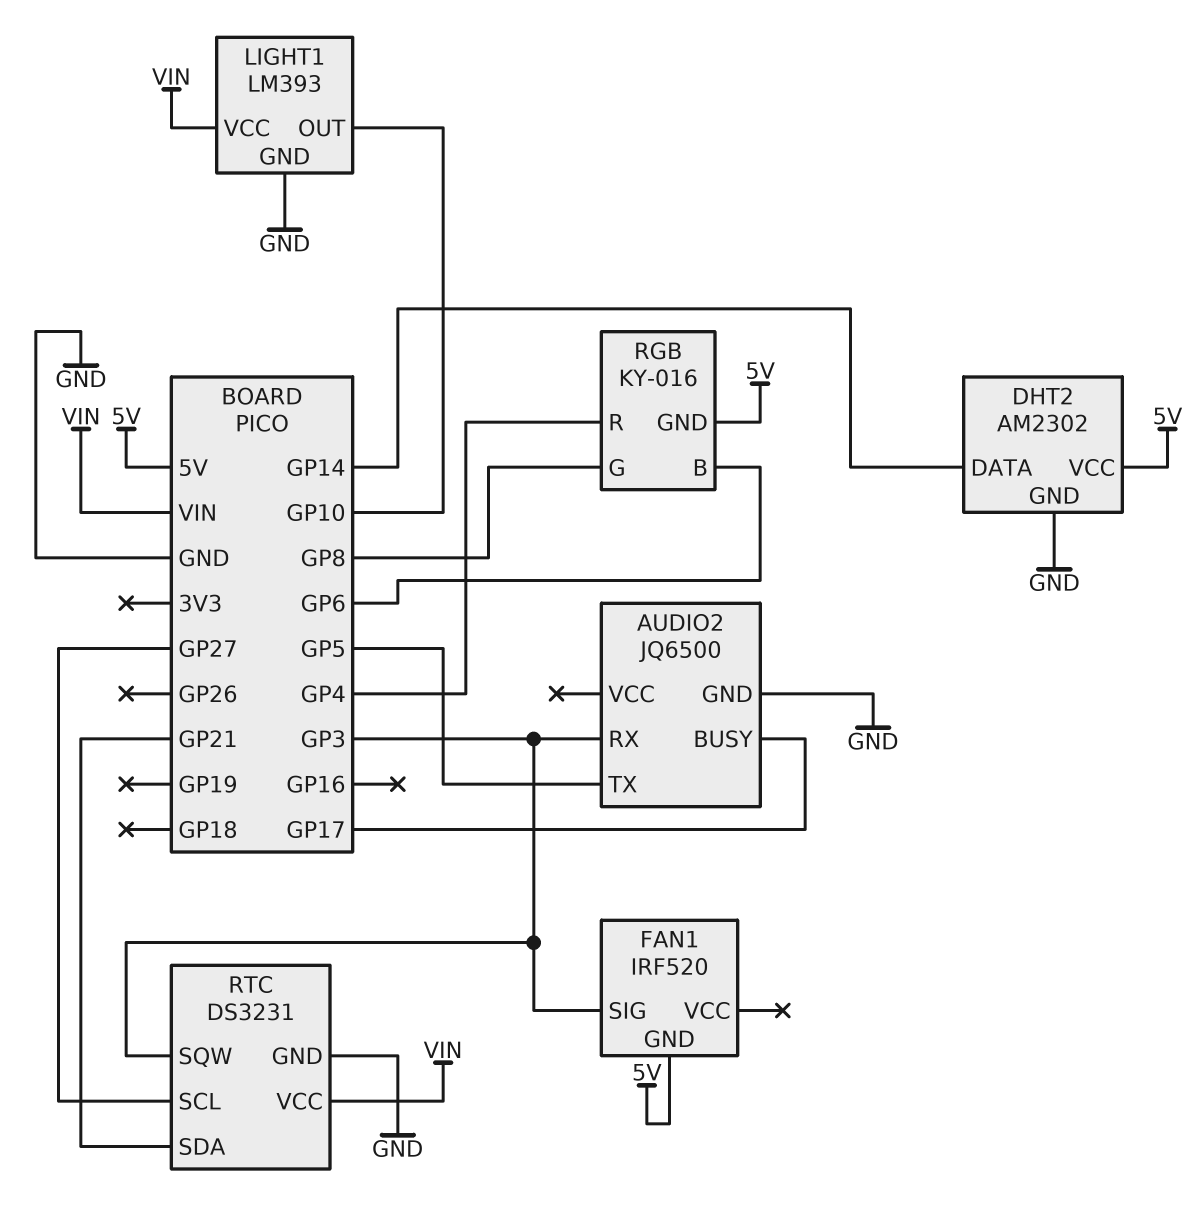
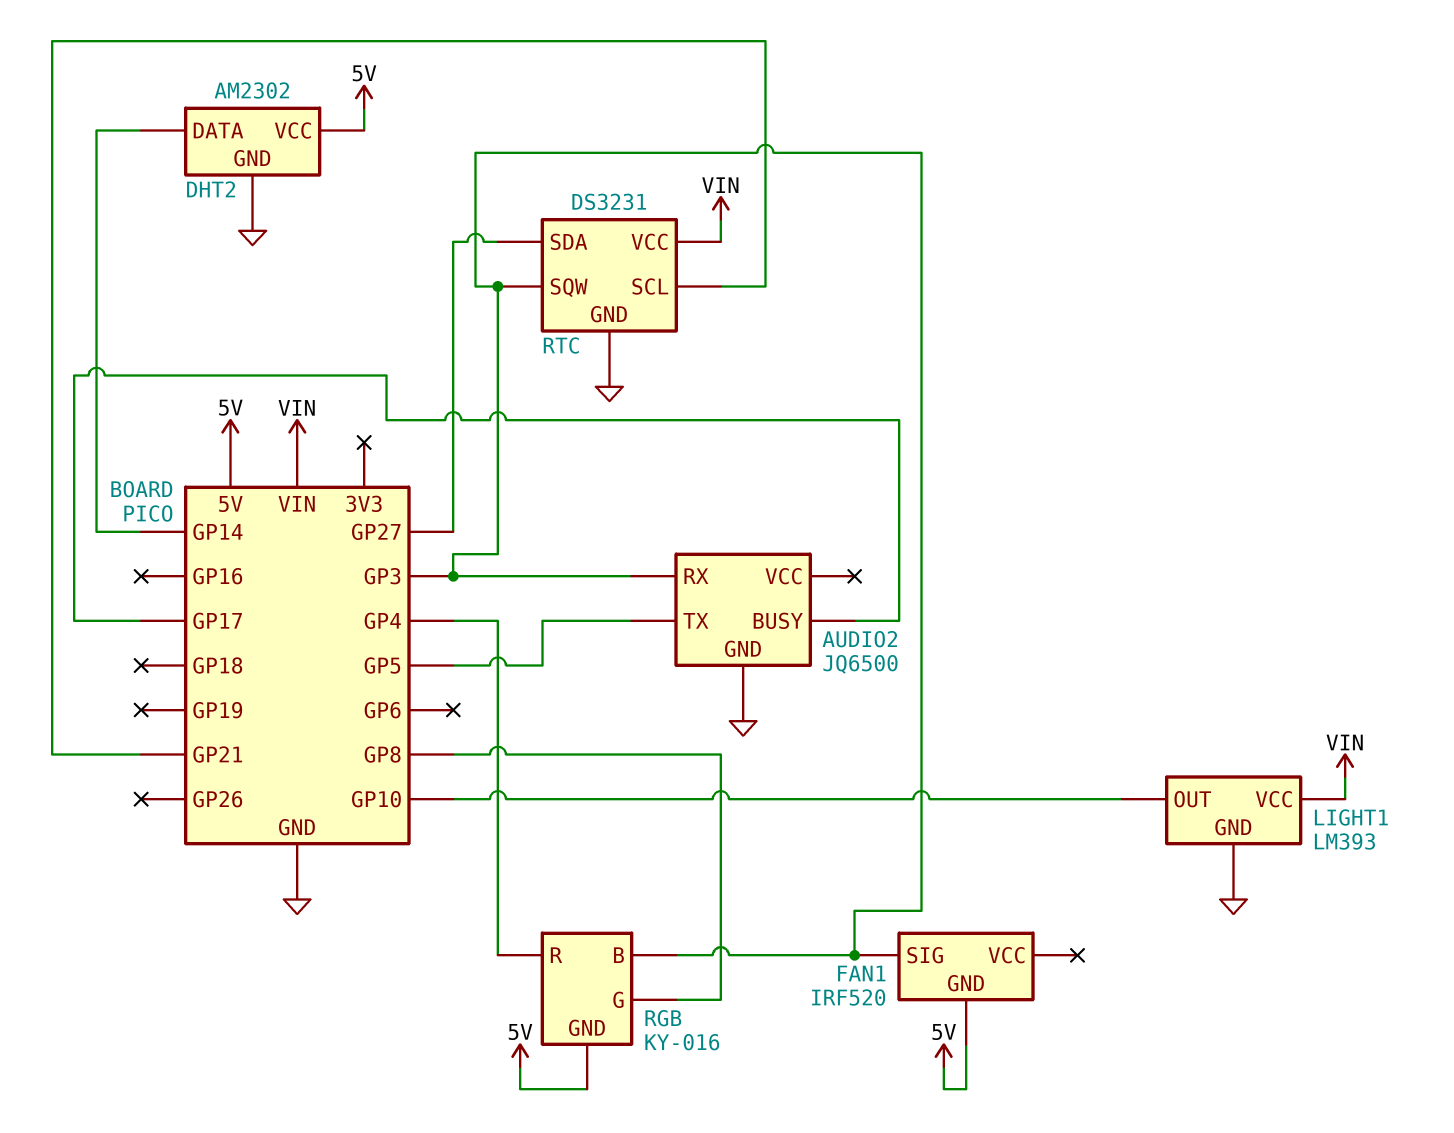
RGB pin B: GP6 -> GP3
RTC pin SCL: GP27 -> GP21
RTC pin SDA: GP21 -> GP27

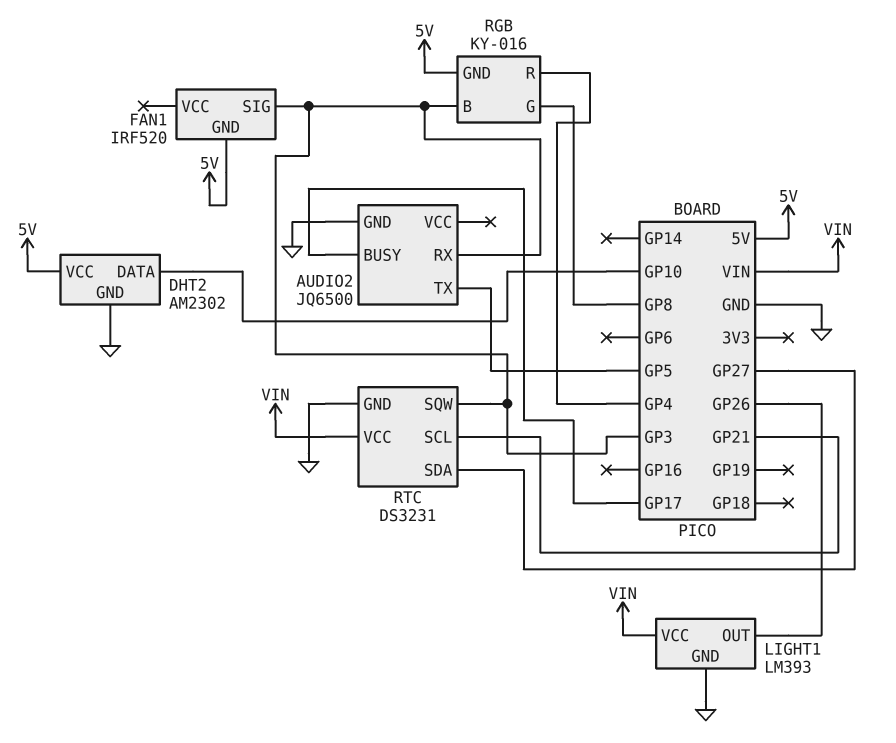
DHT2 pin DATA: GP14 -> GP10
LIGHT1 pin OUT: GP10 -> GP26

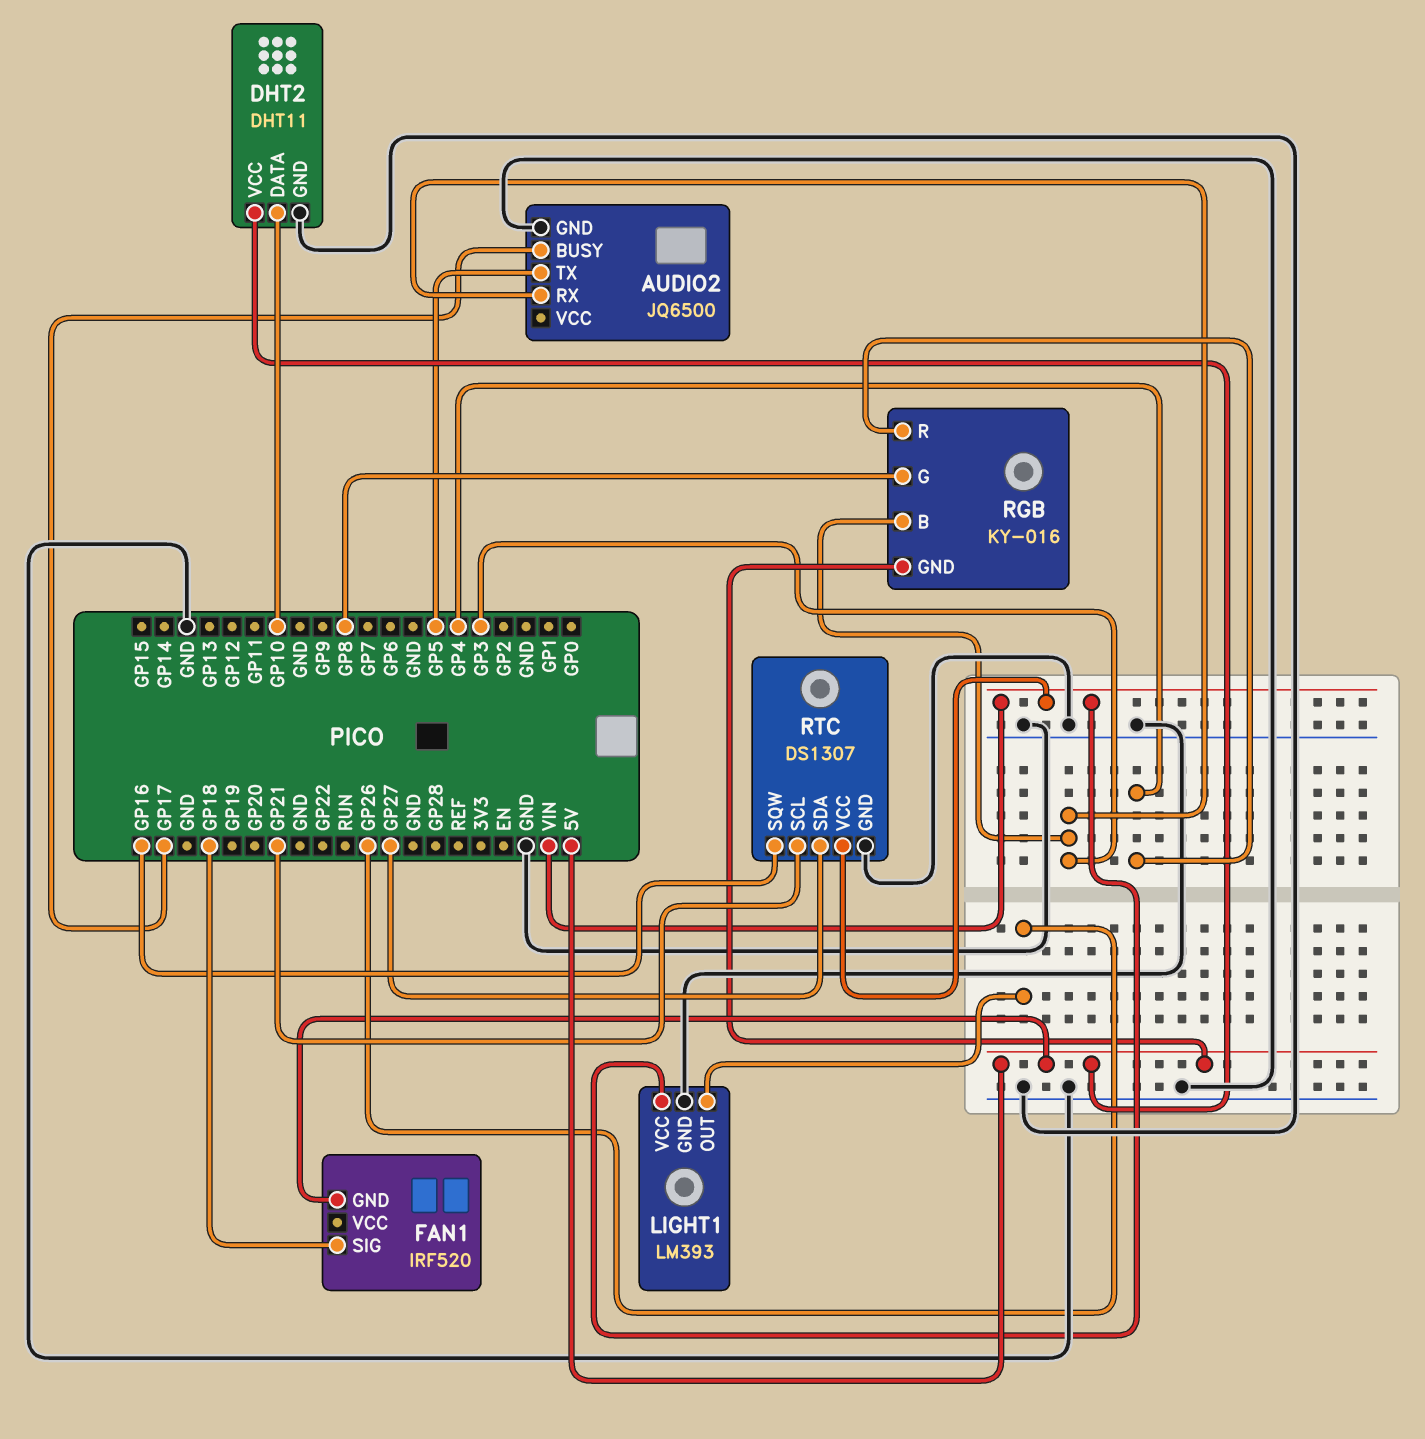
DHT2: AM2302 -> DHT11
FAN1 pin SIG: GP3 -> GP18
RTC: DS3231 -> DS1307
RTC pin SQW: GP3 -> GP16

